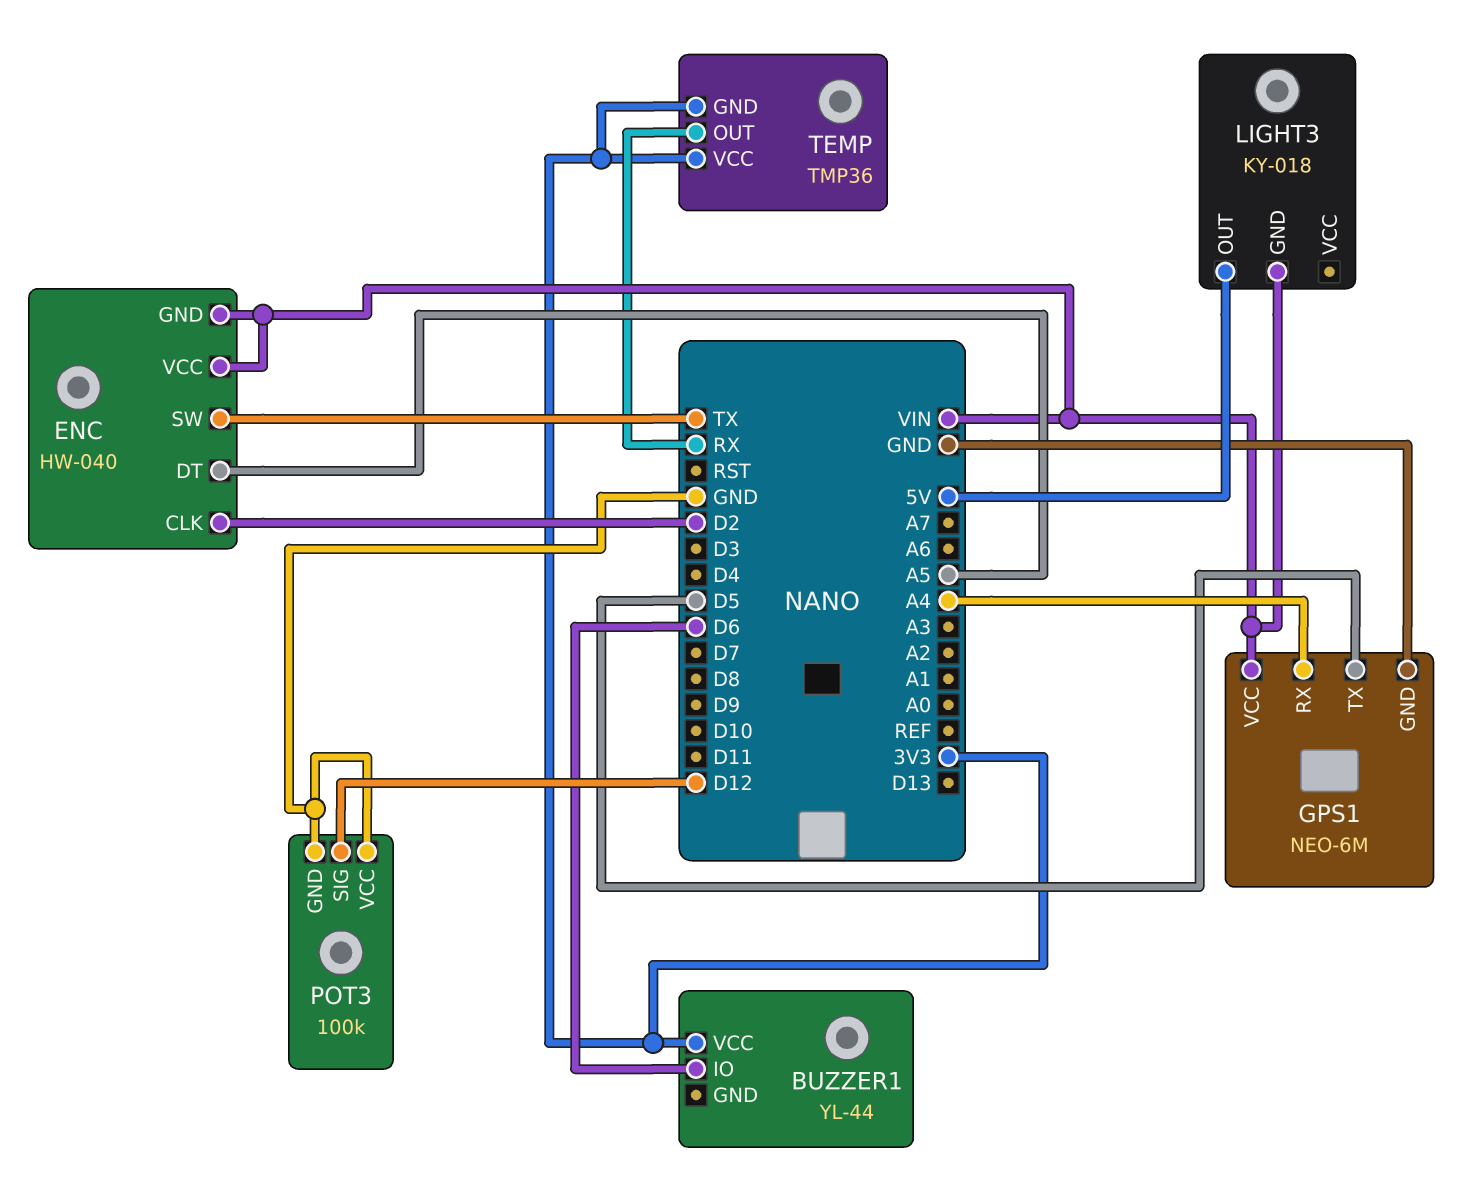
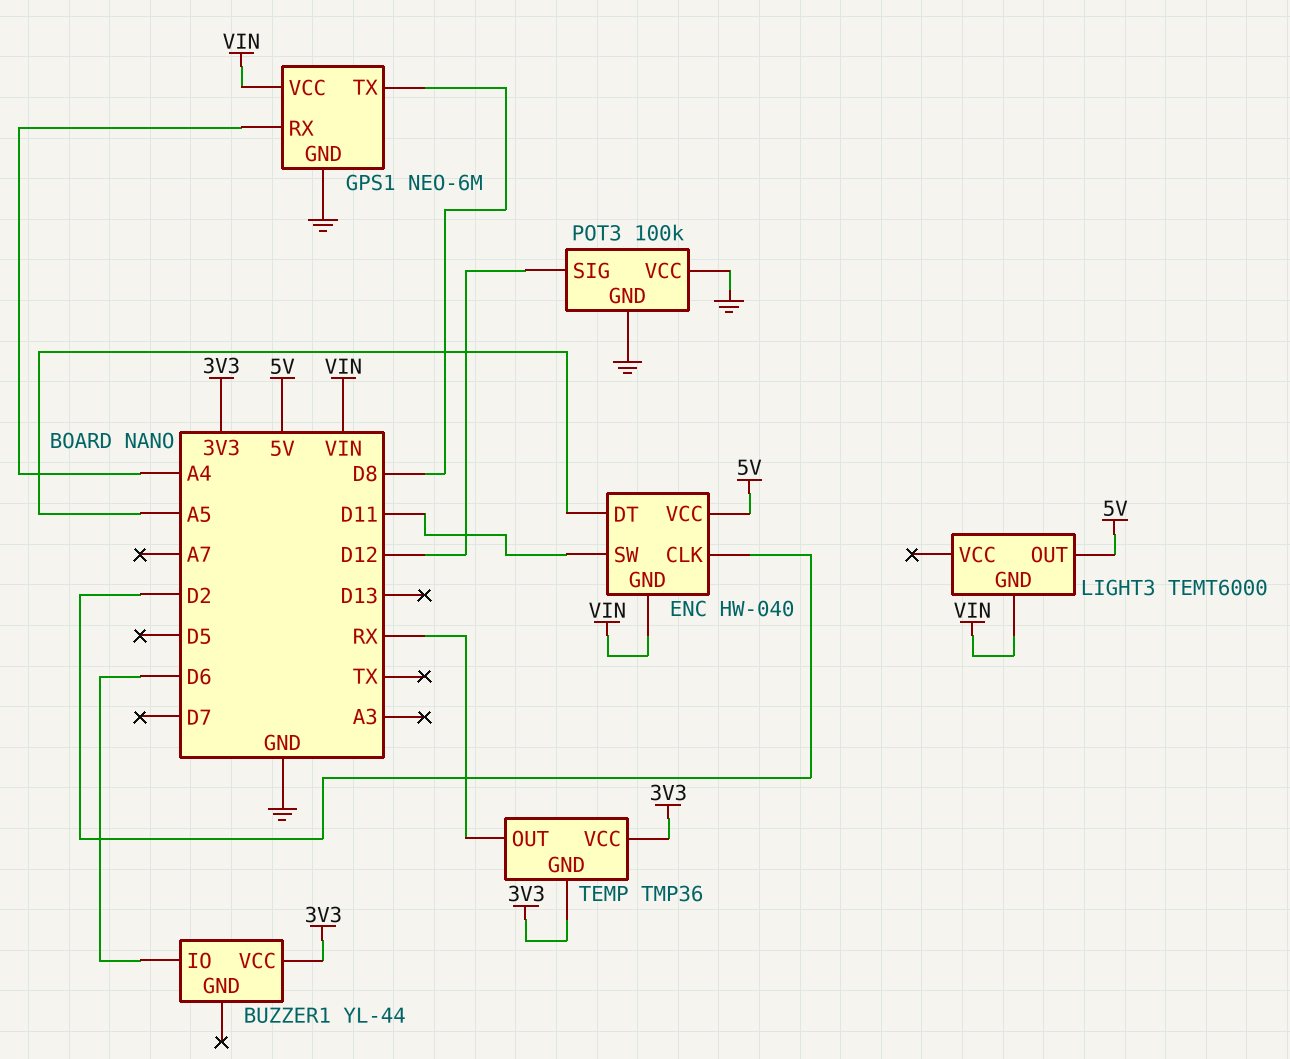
ENC pin SW: TX -> D11
ENC pin VCC: VIN -> 5V
GPS1 pin TX: D5 -> D8
LIGHT3: KY-018 -> TEMT6000

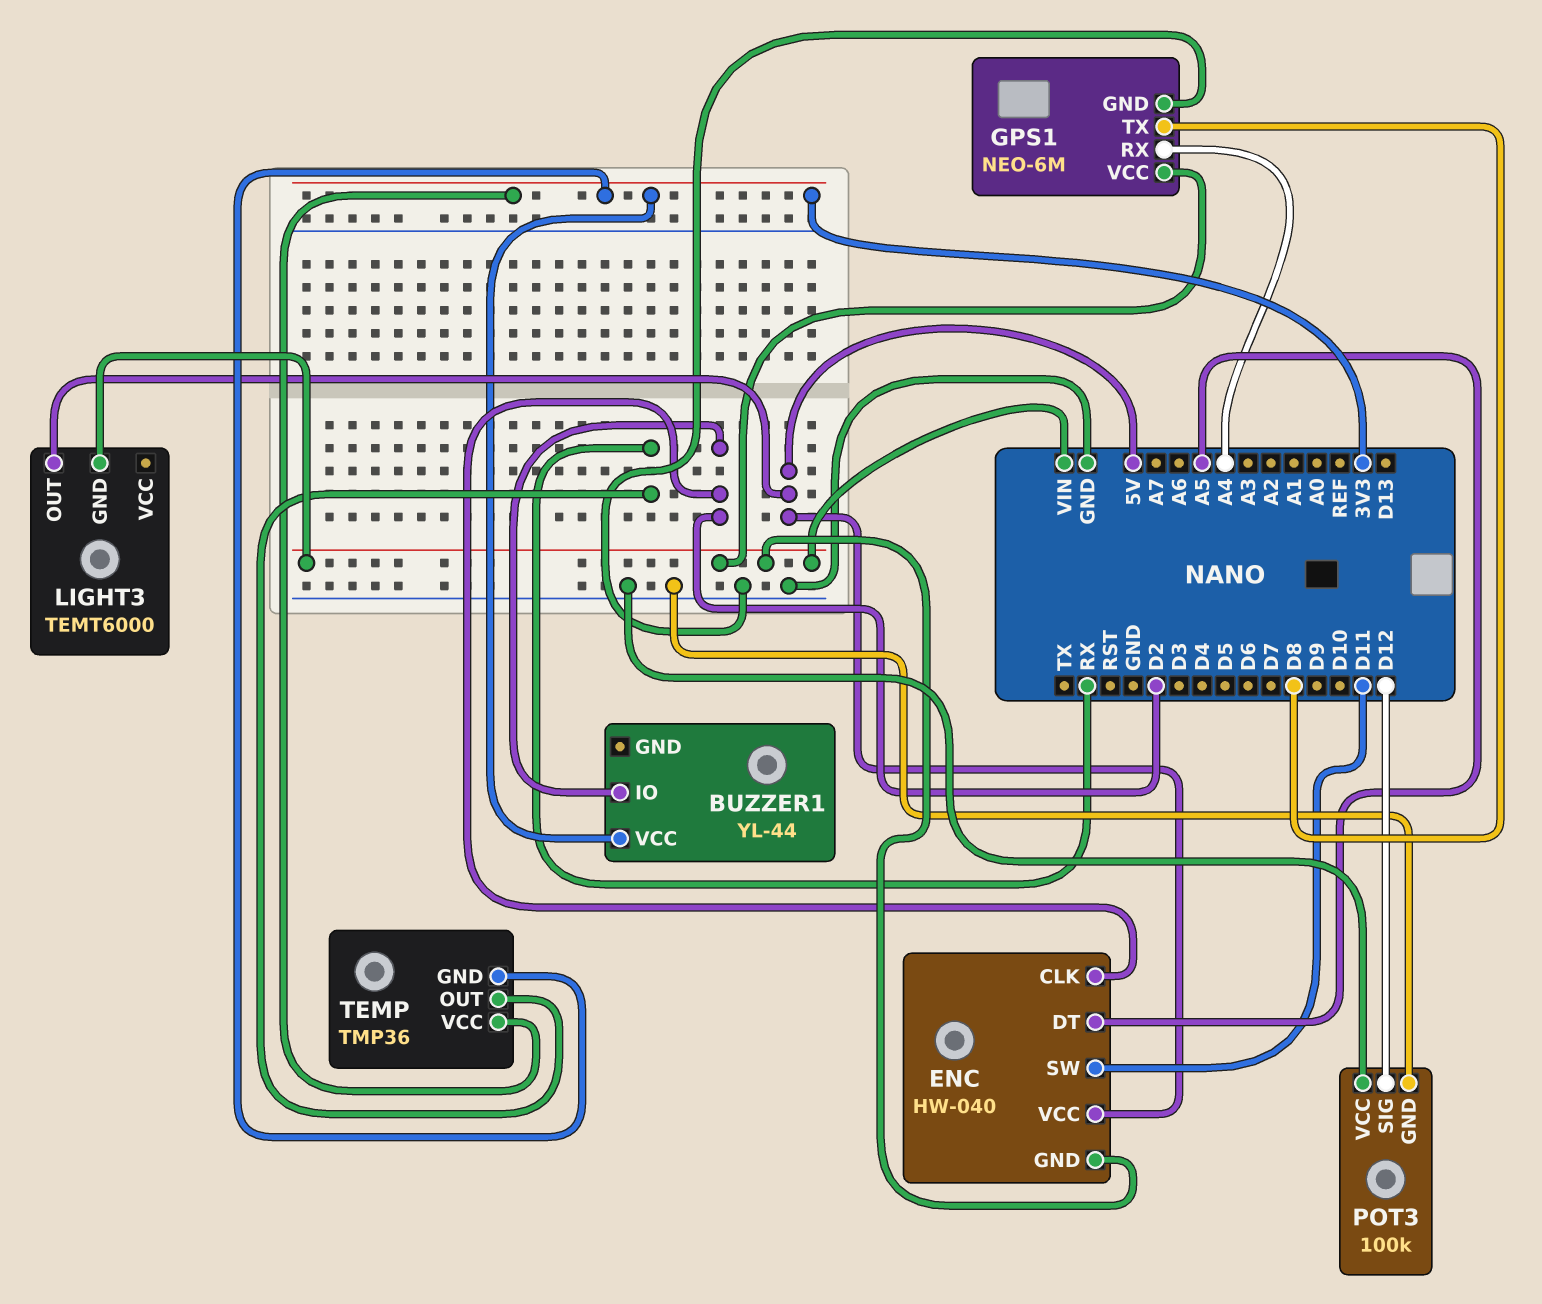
BUZZER1 pin IO: D6 -> D2

